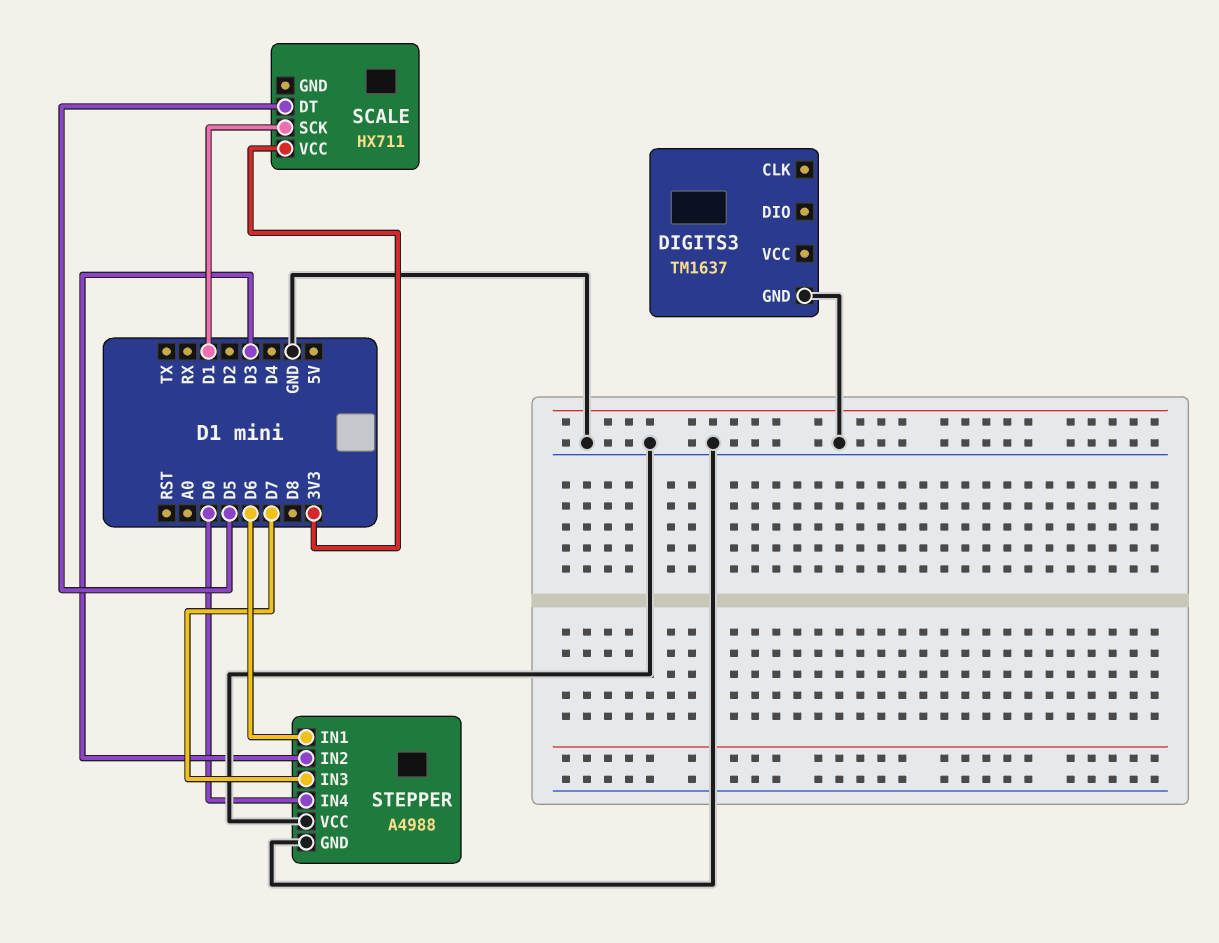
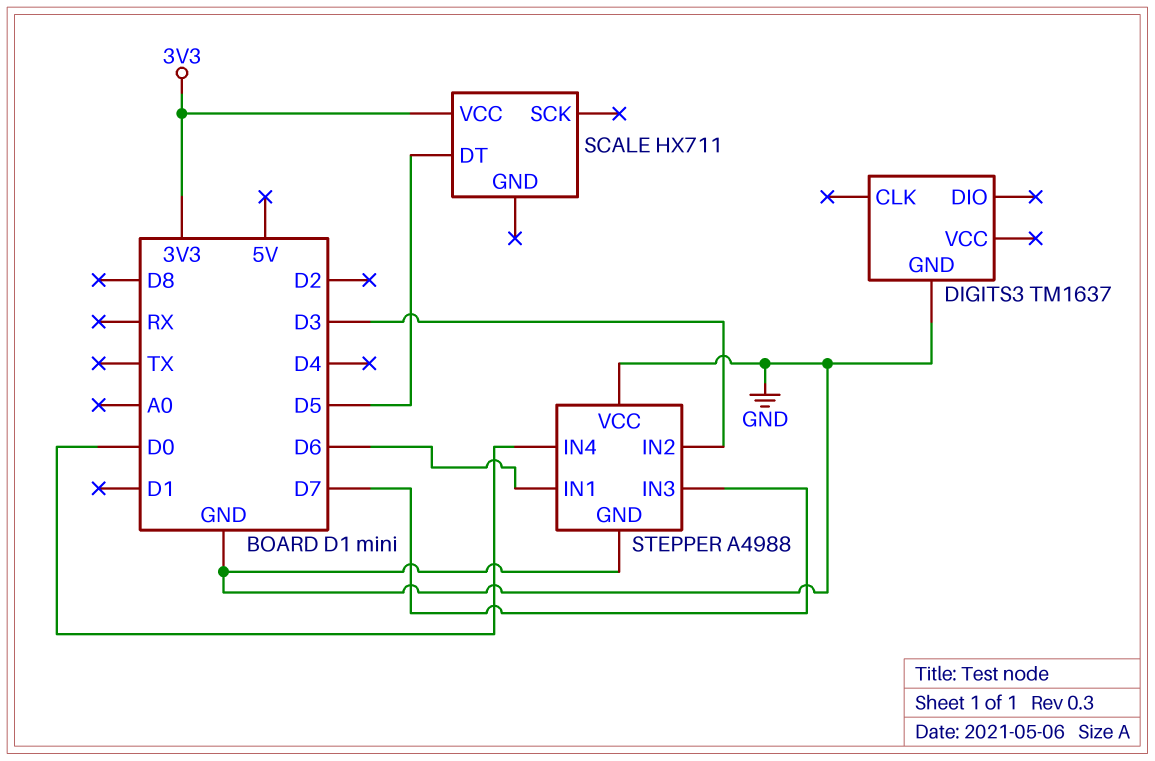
SCALE pin SCK: D1 -> none

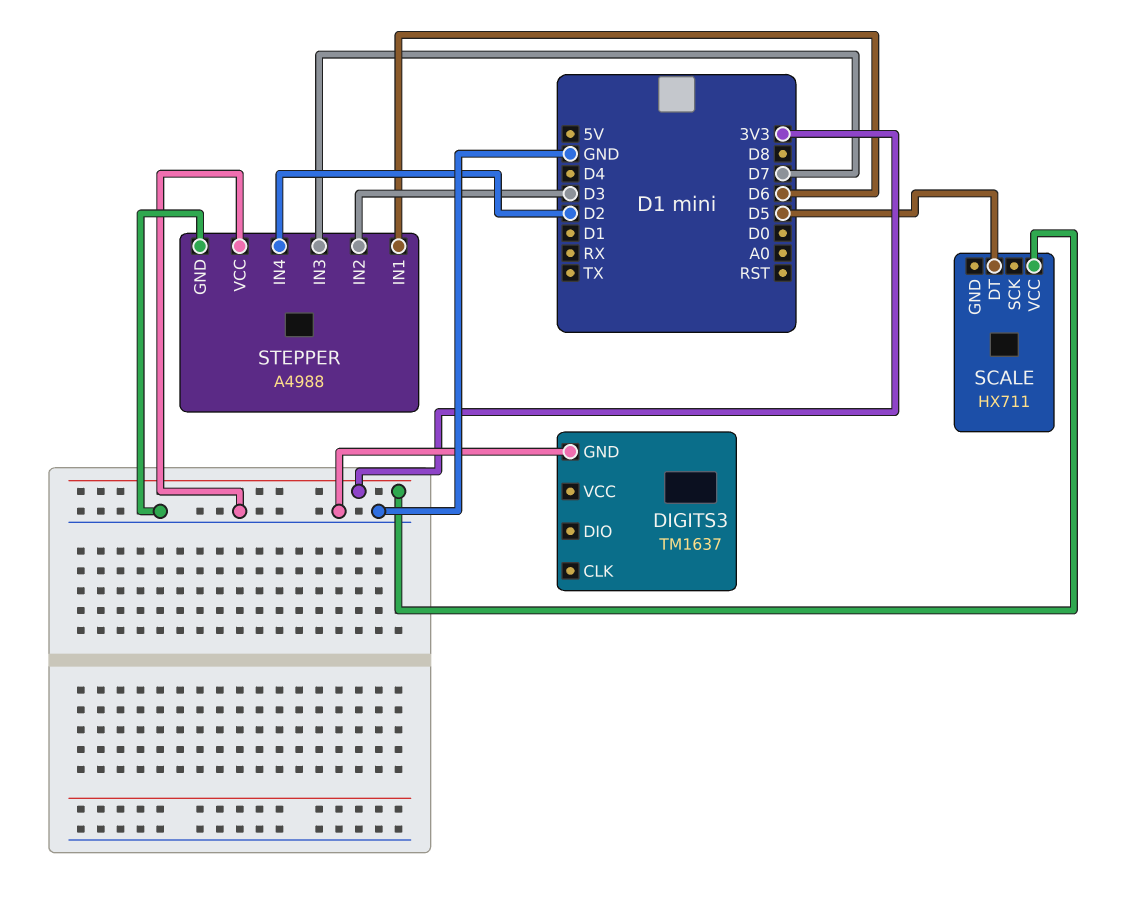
STEPPER pin IN4: D0 -> D2

